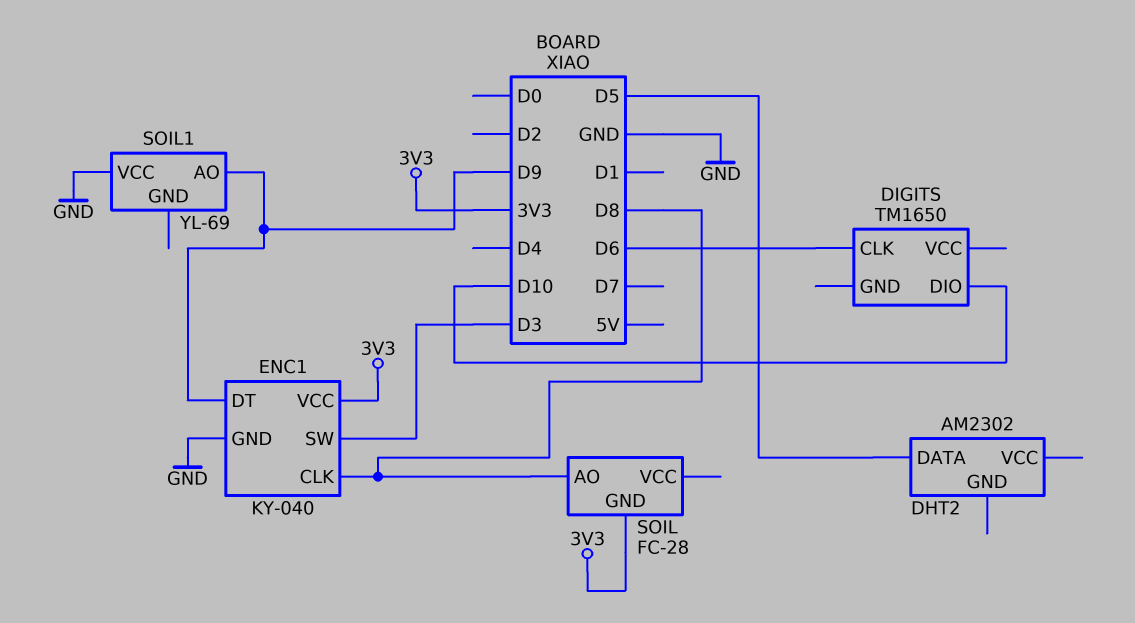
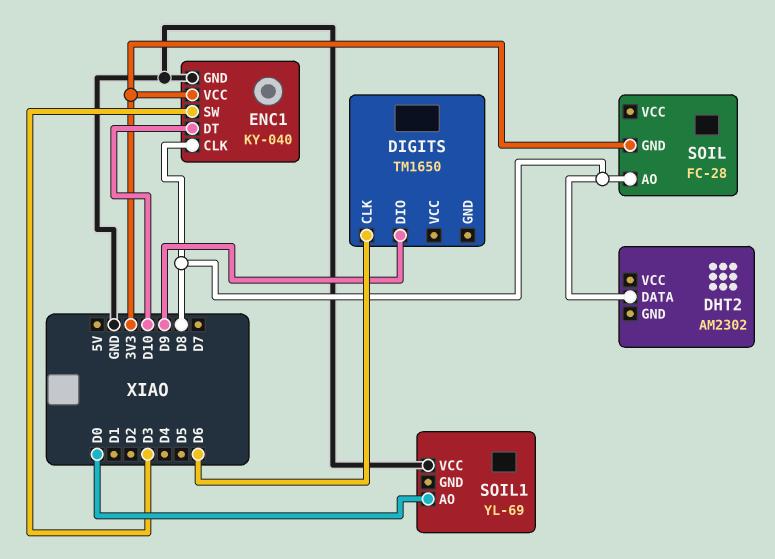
DHT2 pin DATA: D5 -> D8
DIGITS pin DIO: D10 -> D9
ENC1 pin DT: D9 -> D10
SOIL1 pin AO: D9 -> D0

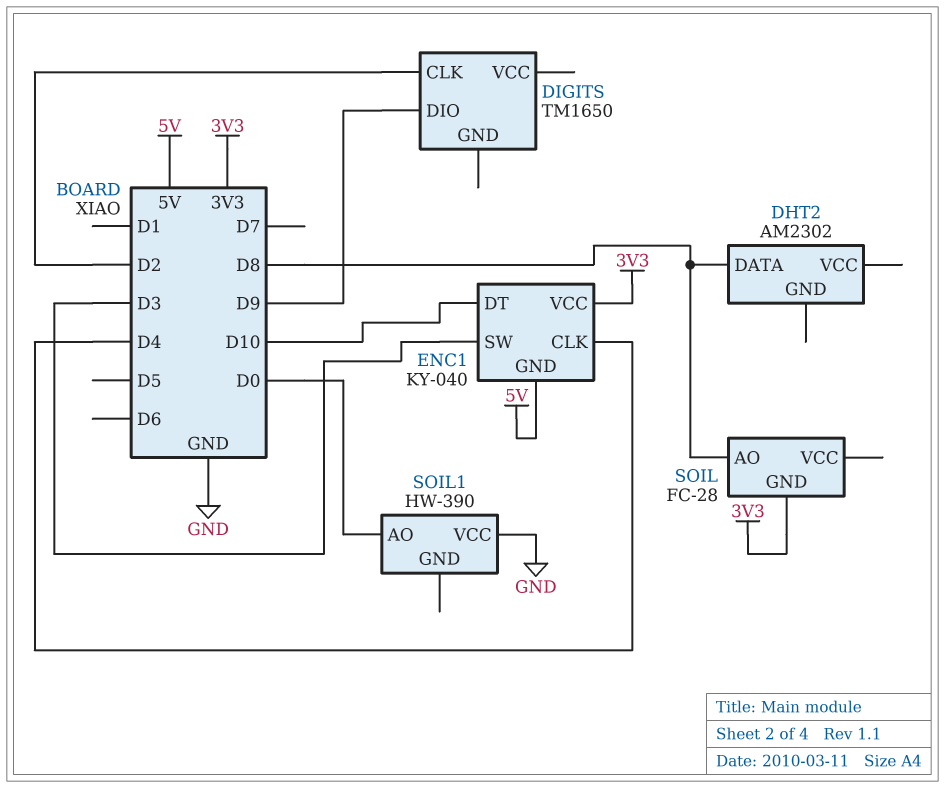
DIGITS pin CLK: D6 -> D2
ENC1 pin CLK: D8 -> D4
ENC1 pin GND: GND -> 5V
SOIL1: YL-69 -> HW-390

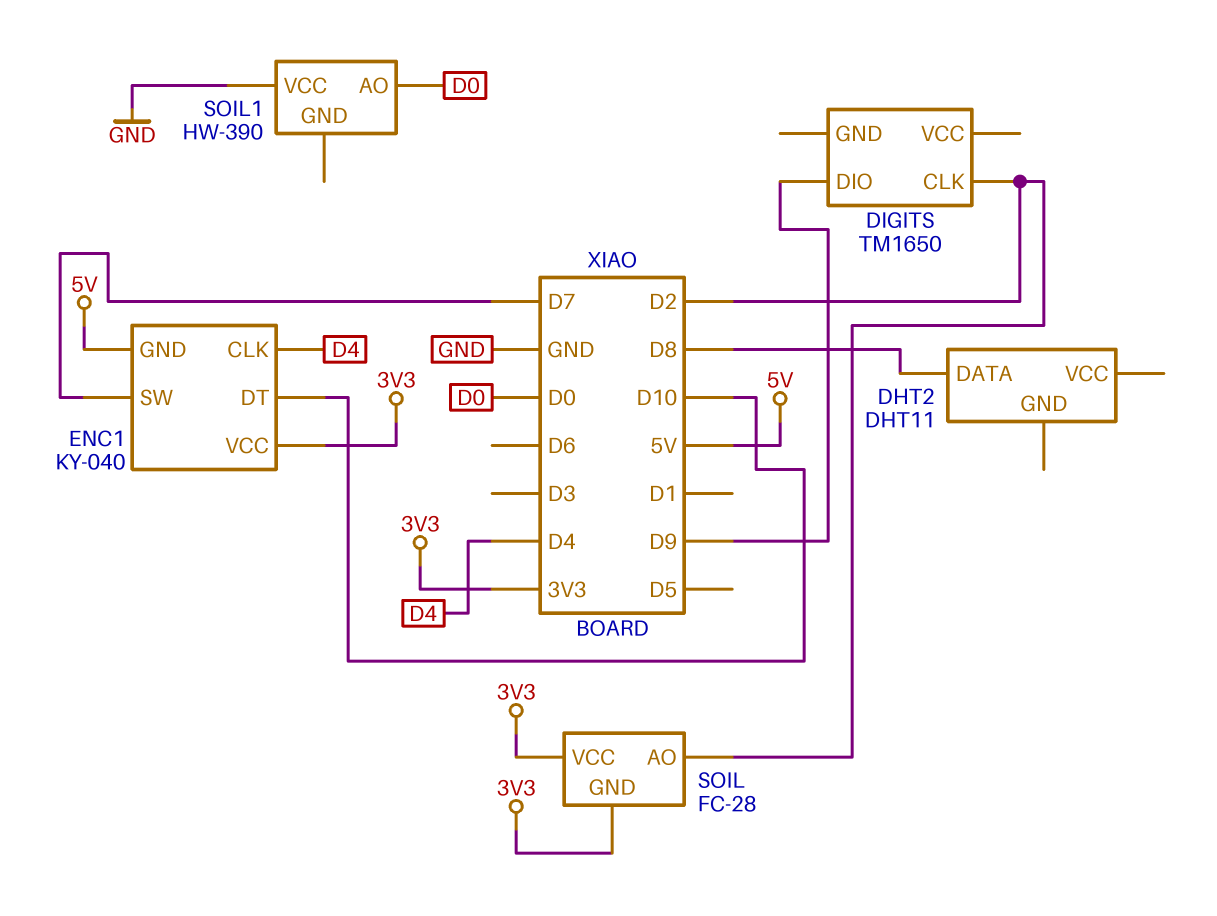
DHT2: AM2302 -> DHT11
ENC1 pin SW: D3 -> D7
SOIL pin AO: D8 -> D2
SOIL pin VCC: none -> 3V3

